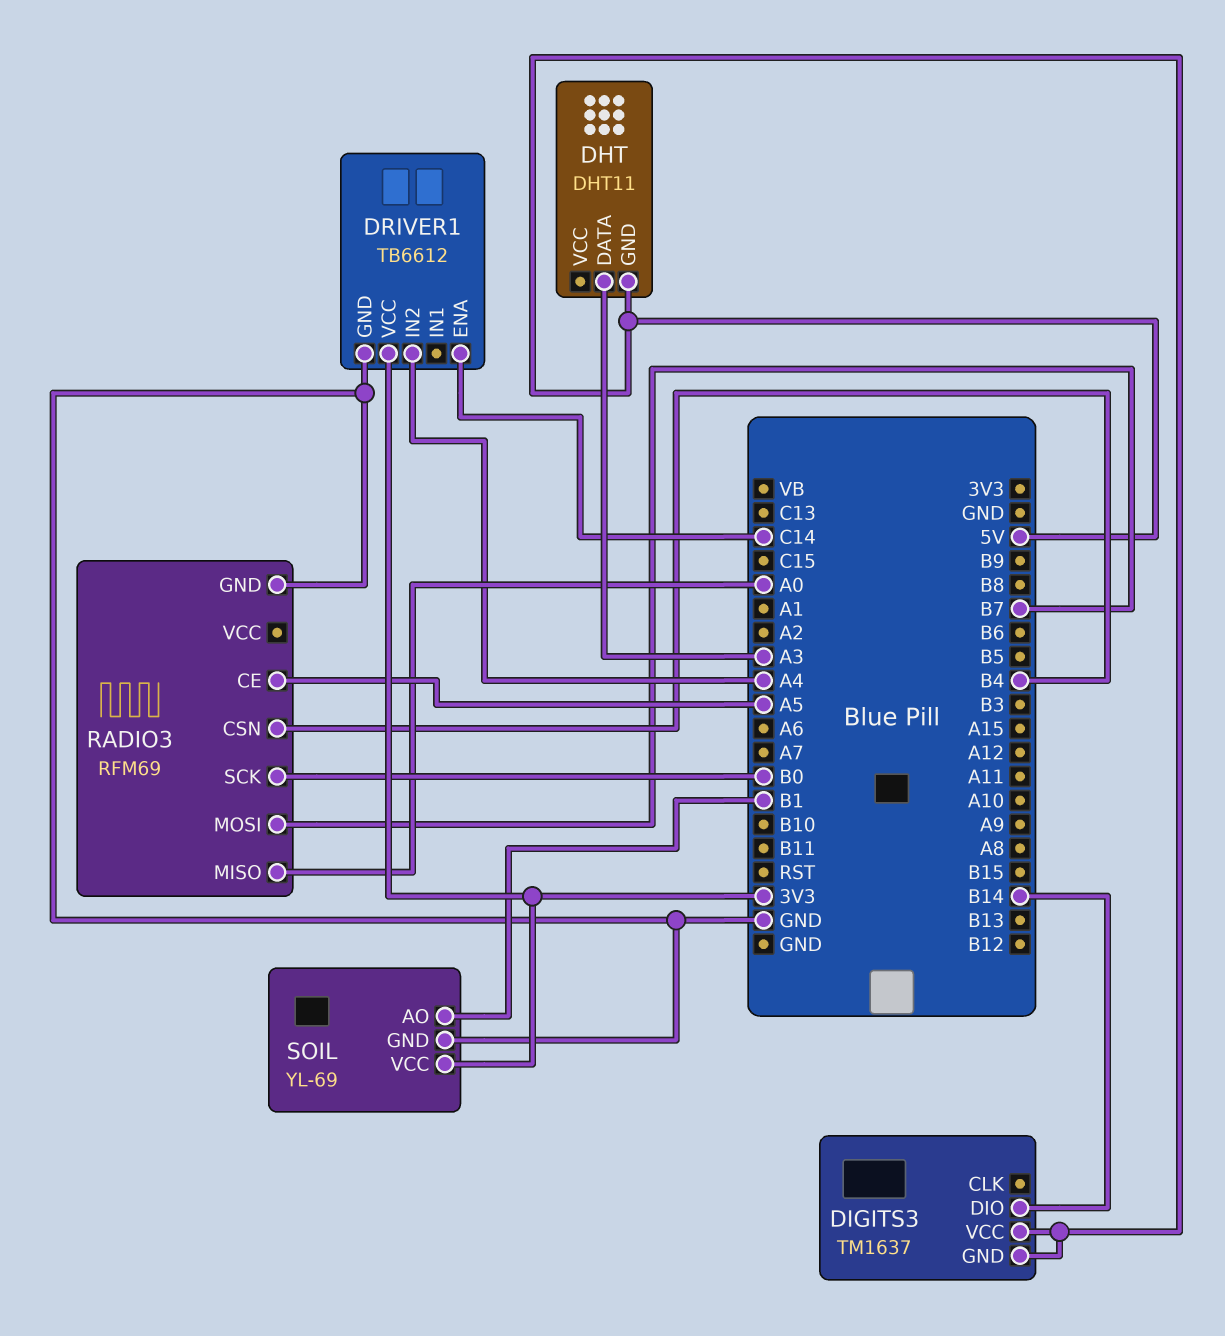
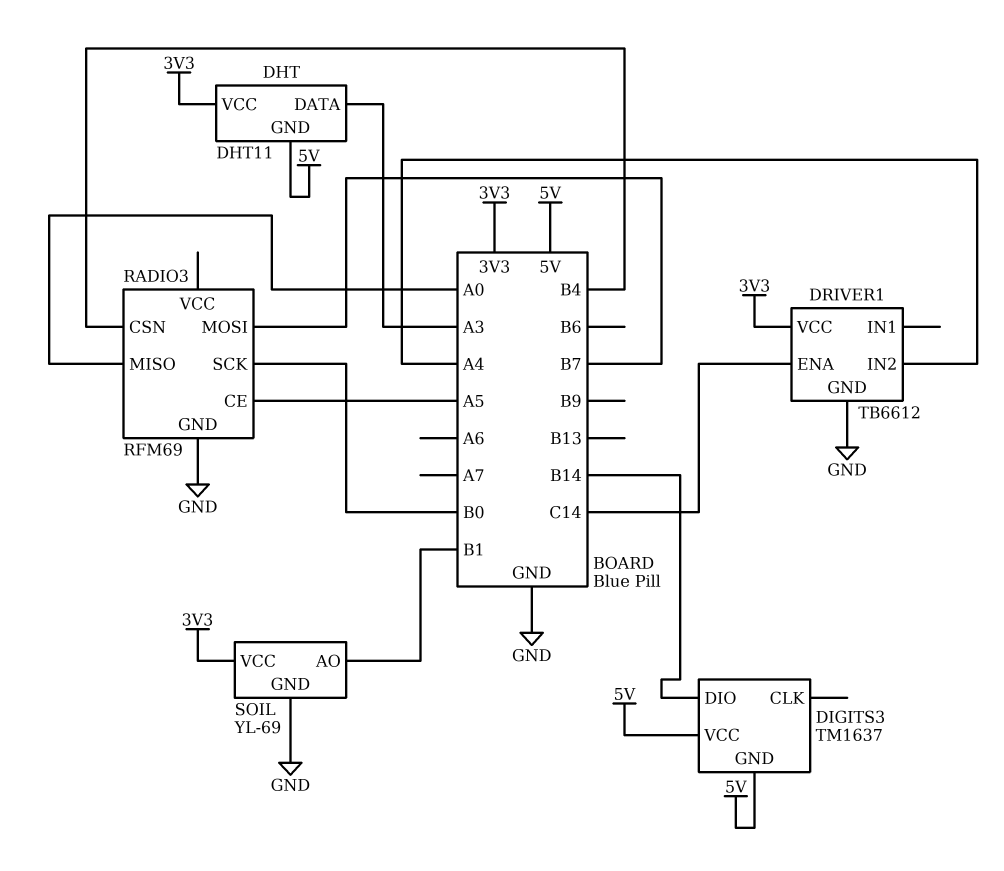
DHT pin VCC: none -> 3V3

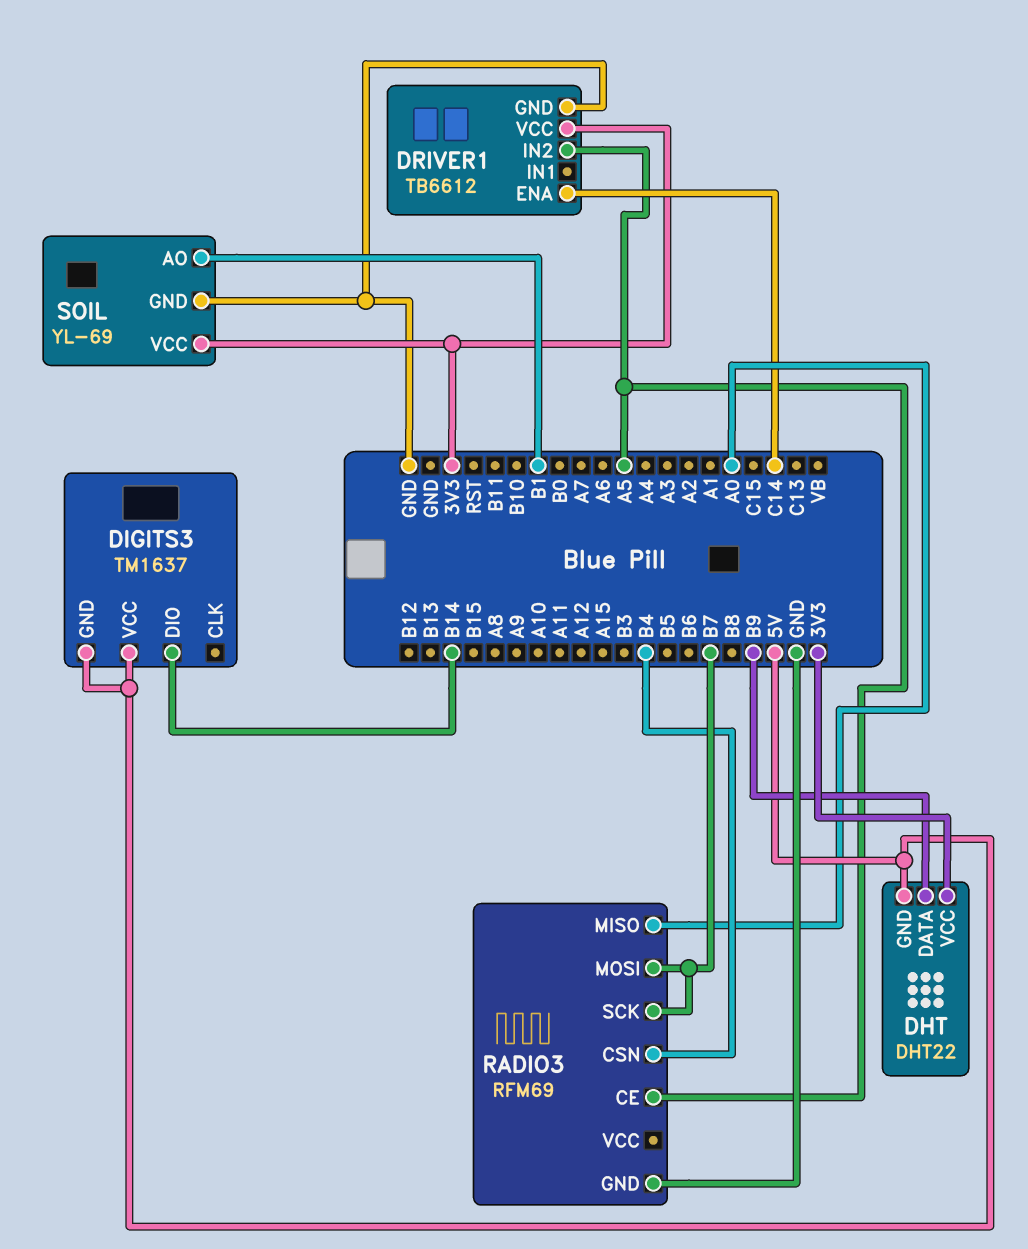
DHT: DHT11 -> DHT22
DHT pin DATA: A3 -> B9
DRIVER1 pin IN2: A4 -> A5
RADIO3 pin SCK: B0 -> B7

